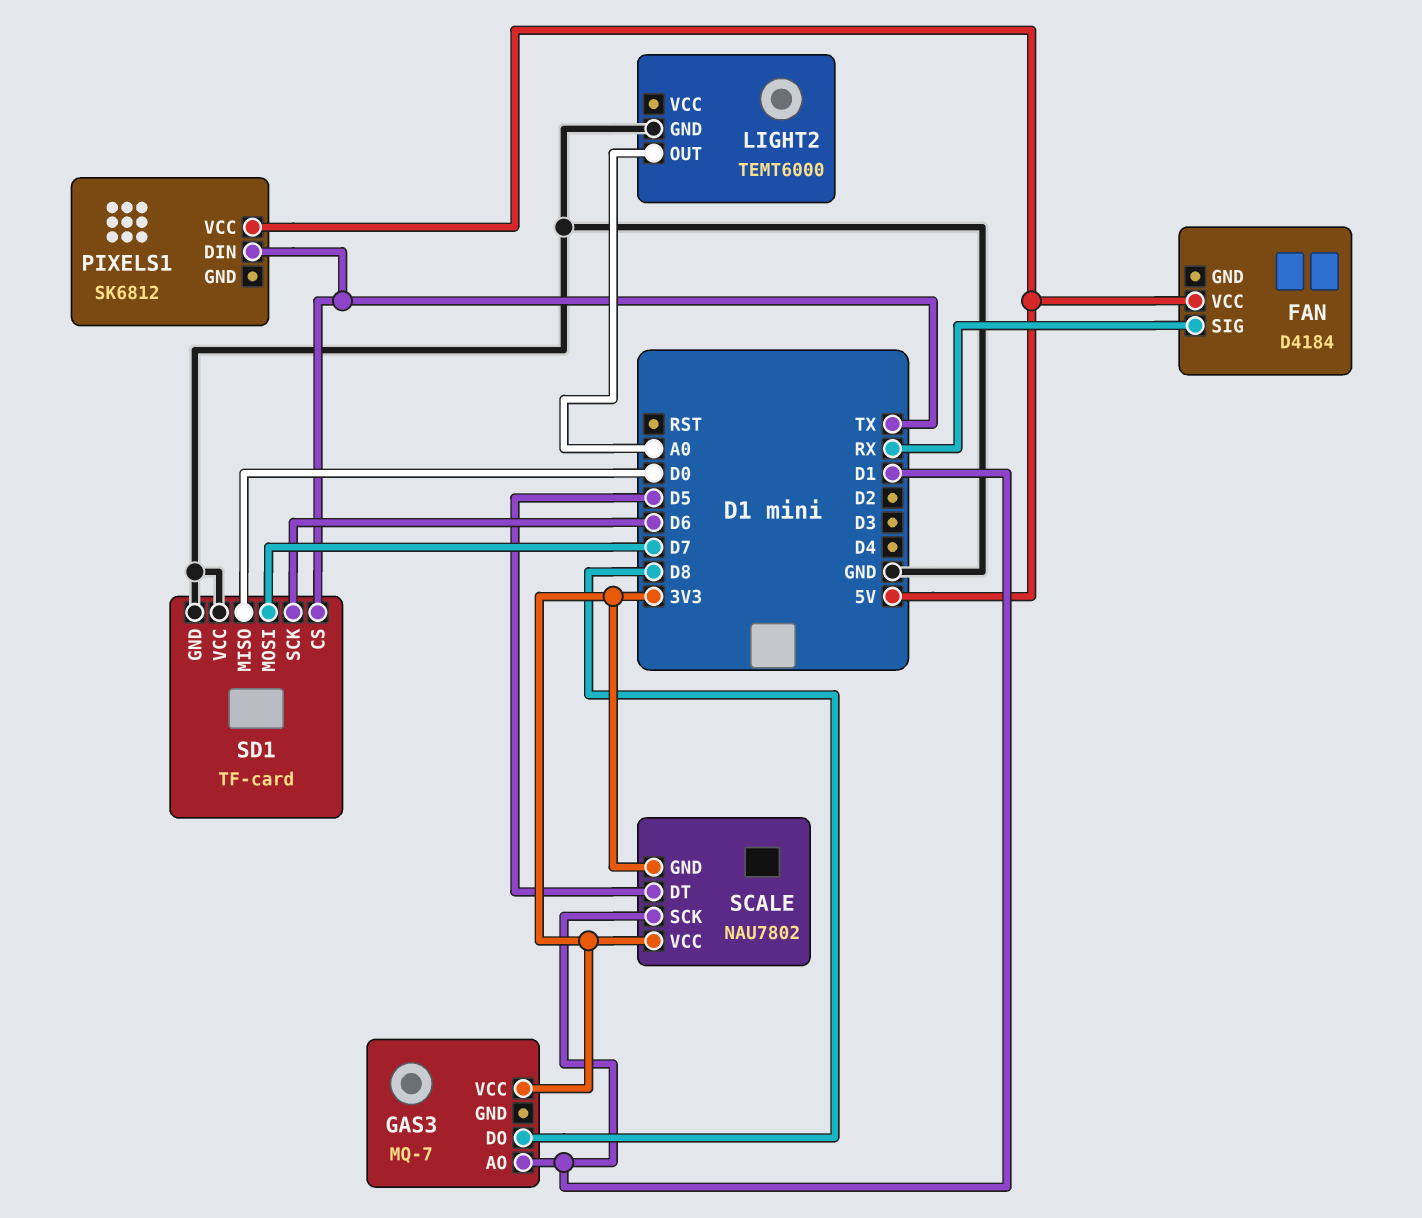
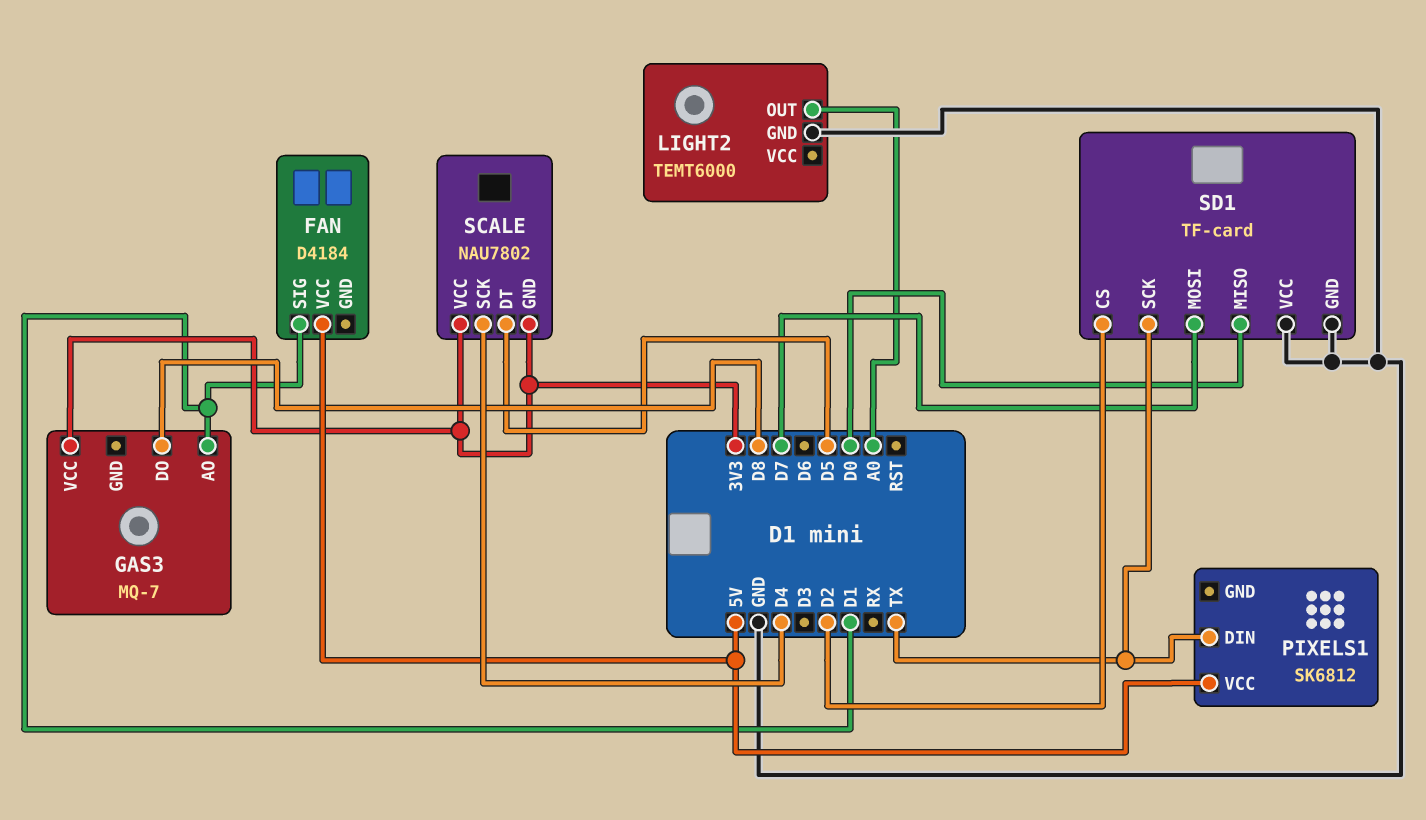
FAN pin SIG: RX -> D1
SCALE pin SCK: D1 -> D4
SD1 pin CS: TX -> D2
SD1 pin SCK: D6 -> TX

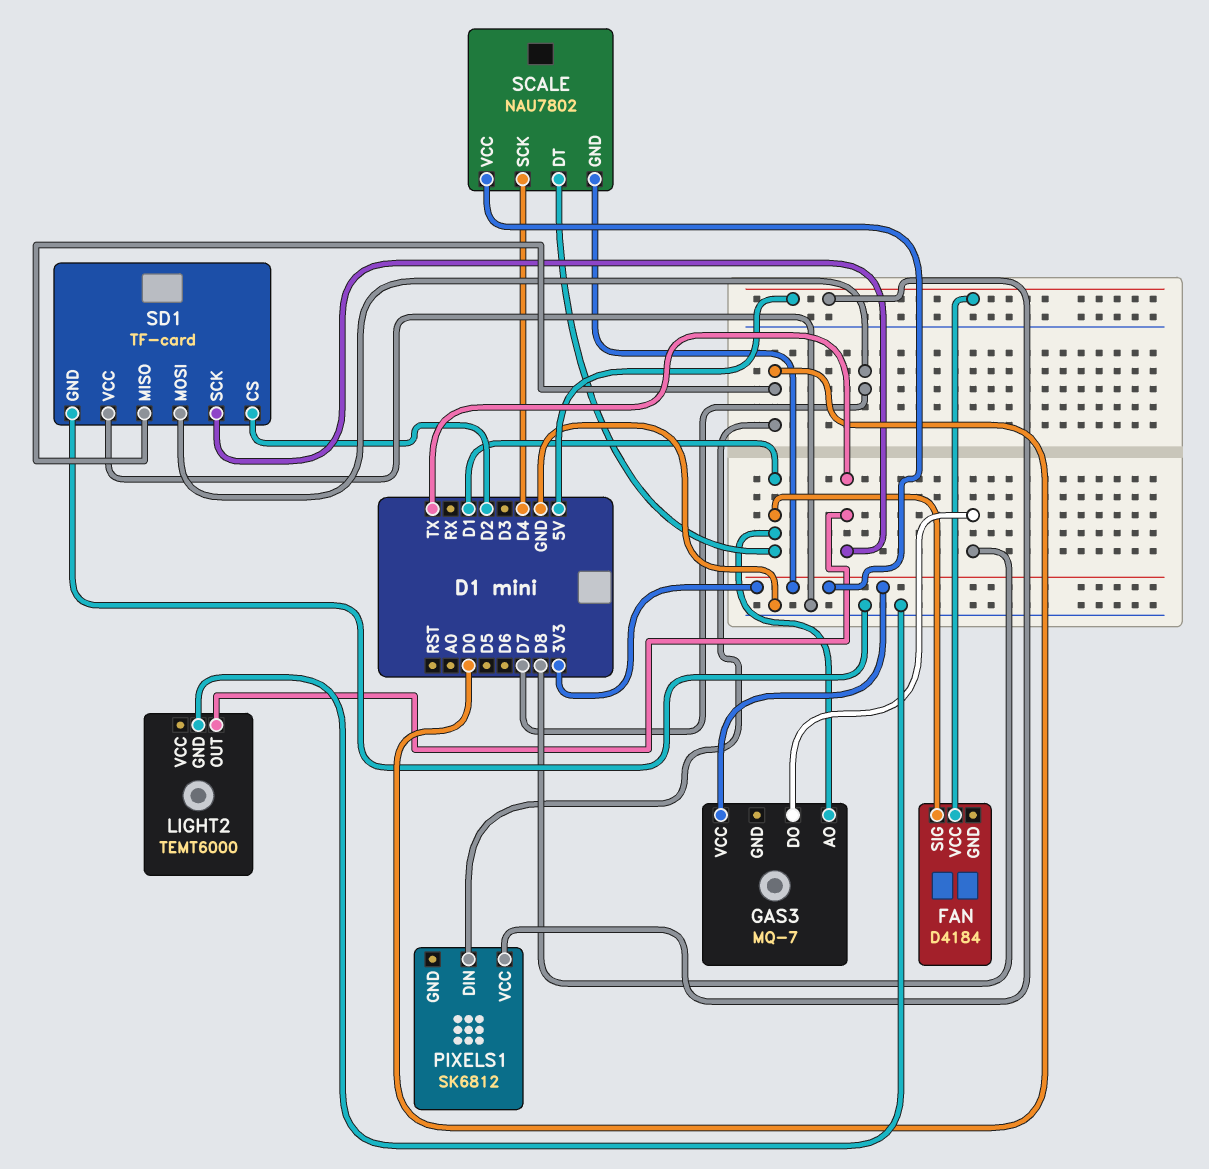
LIGHT2 pin OUT: A0 -> TX
PIXELS1 pin DIN: TX -> D0
SCALE pin DT: D5 -> D1

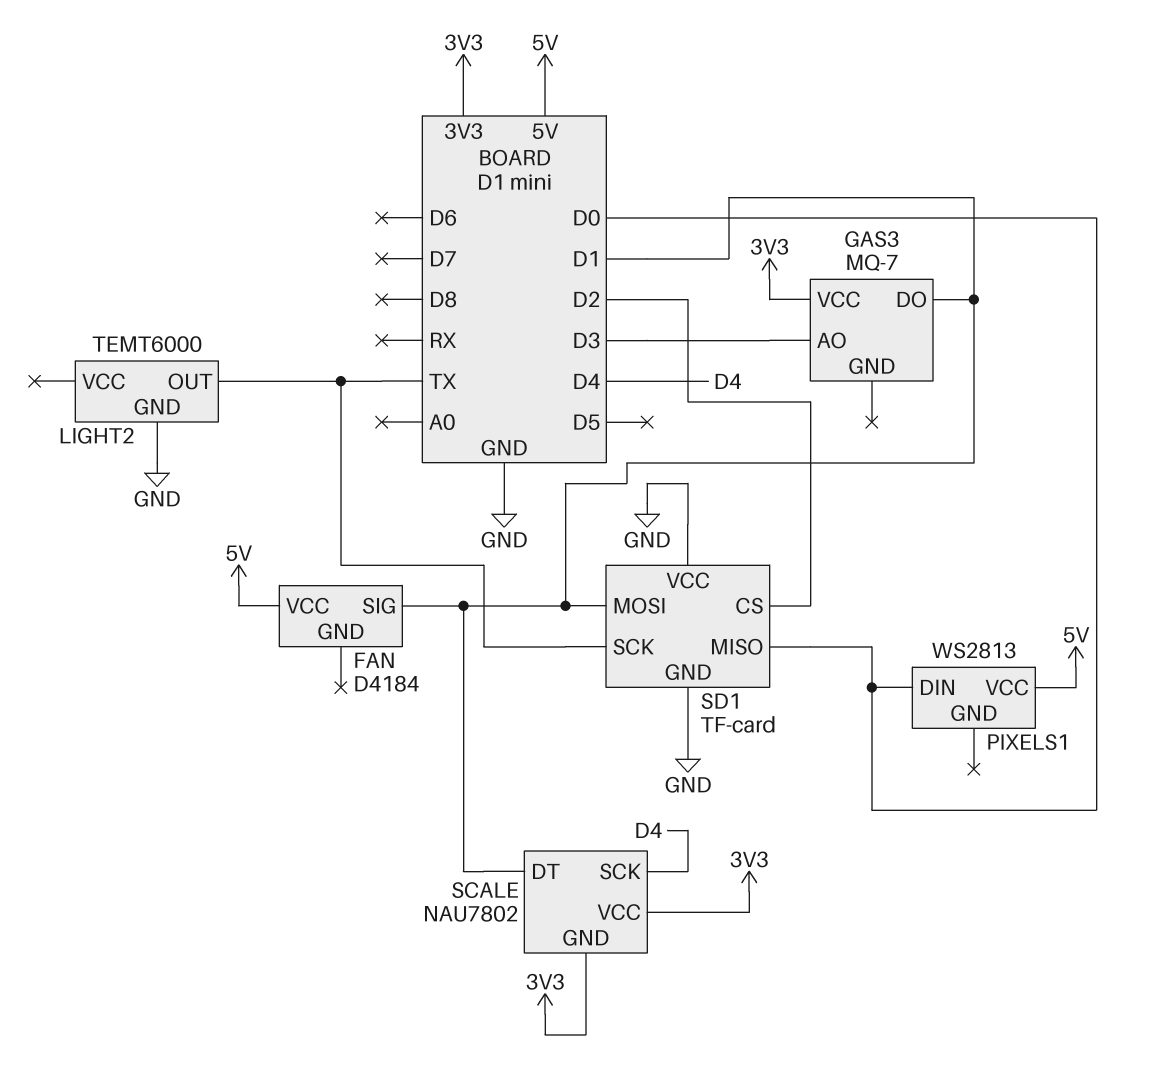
GAS3 pin AO: D1 -> D3
GAS3 pin DO: D8 -> D1
PIXELS1: SK6812 -> WS2813
SD1 pin MOSI: D7 -> D1

